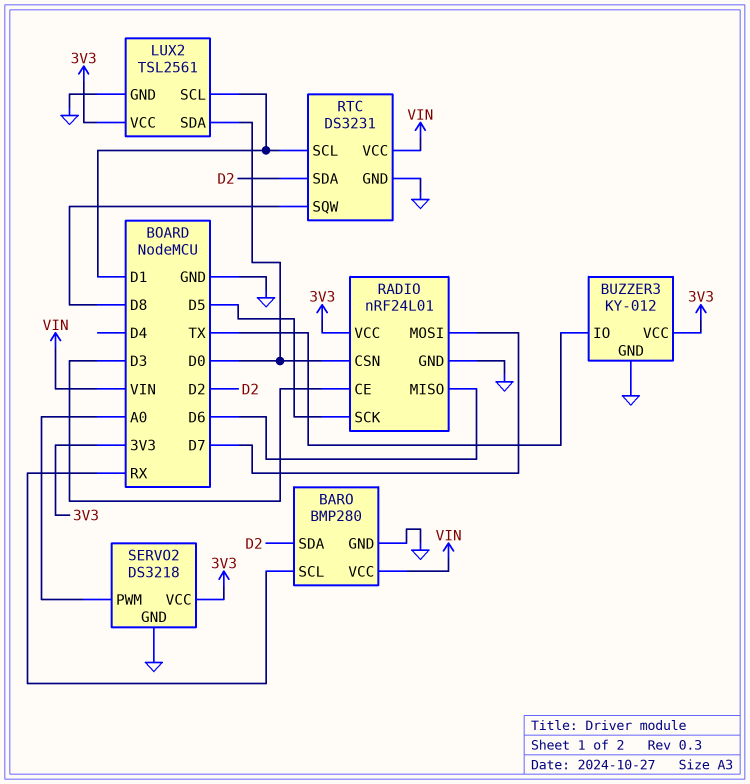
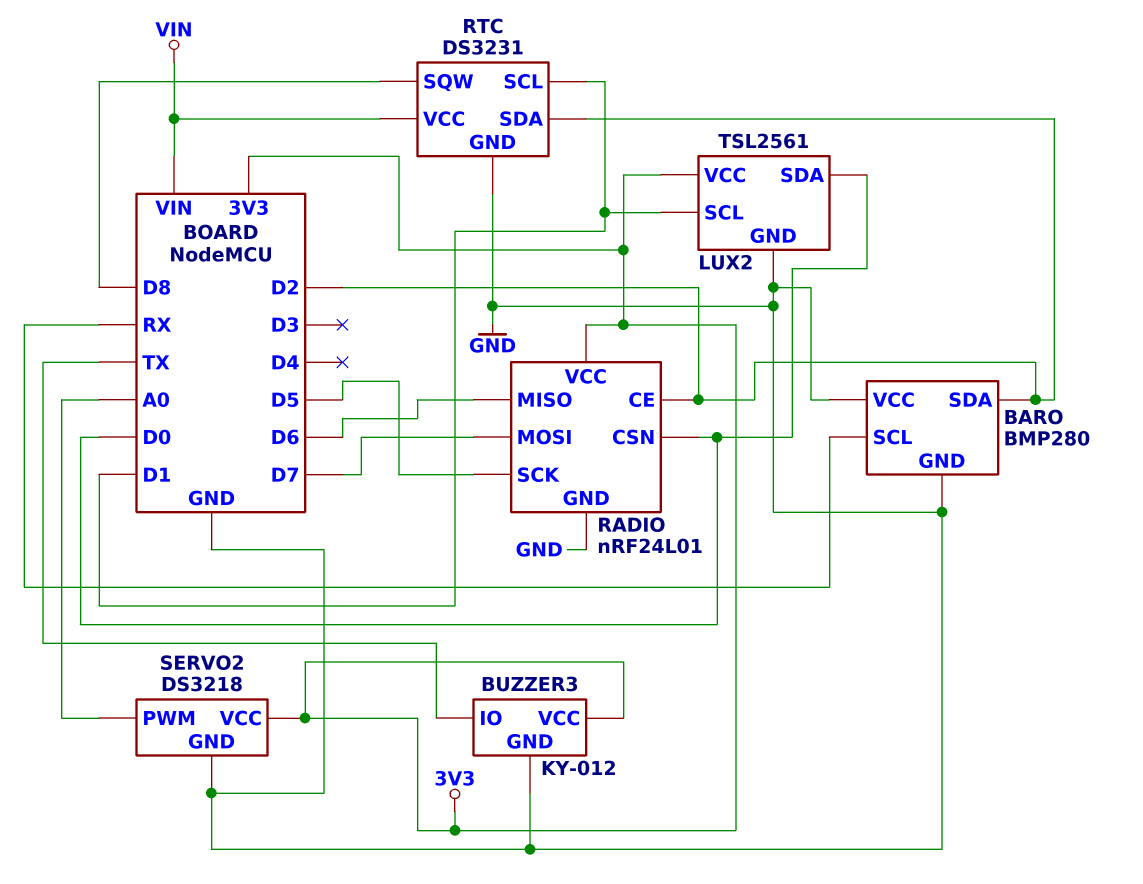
BARO pin VCC: VIN -> GND
RADIO pin CE: D3 -> D2

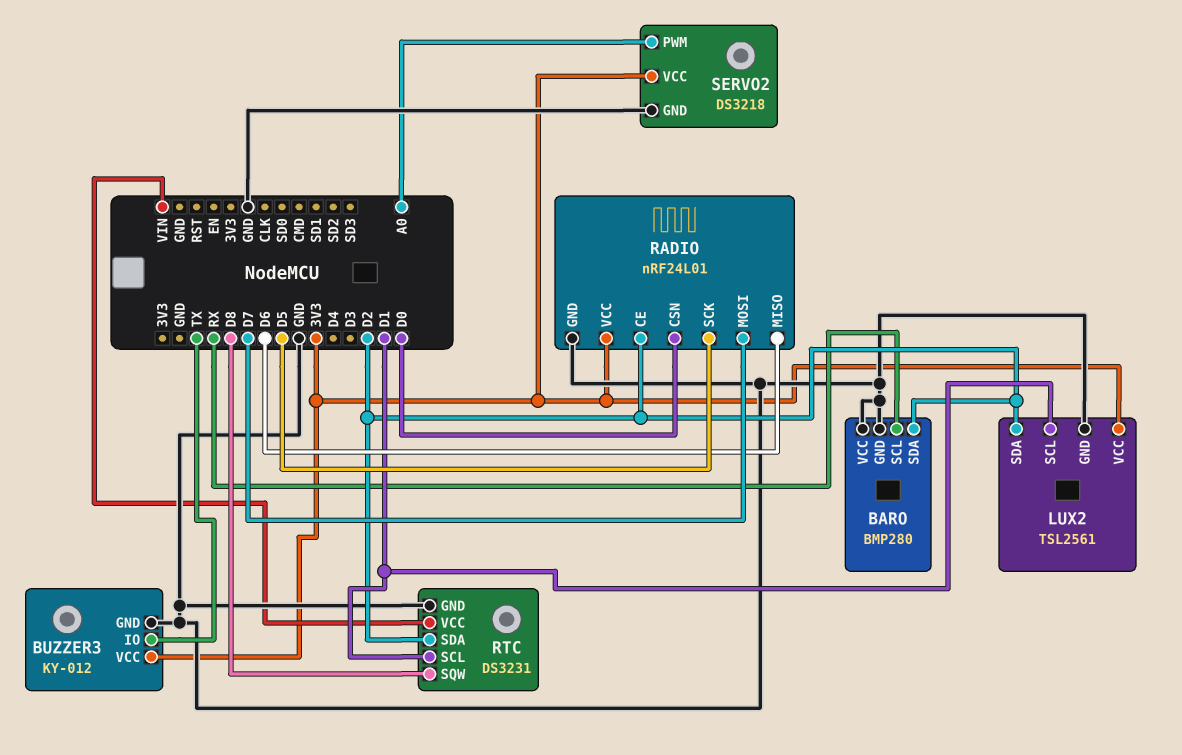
LUX2 pin SDA: D0 -> D2

